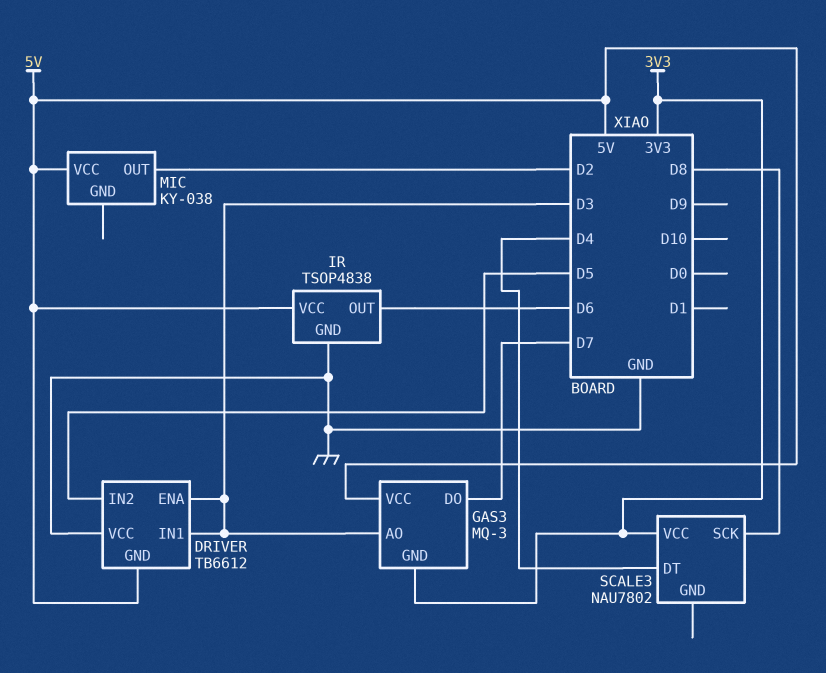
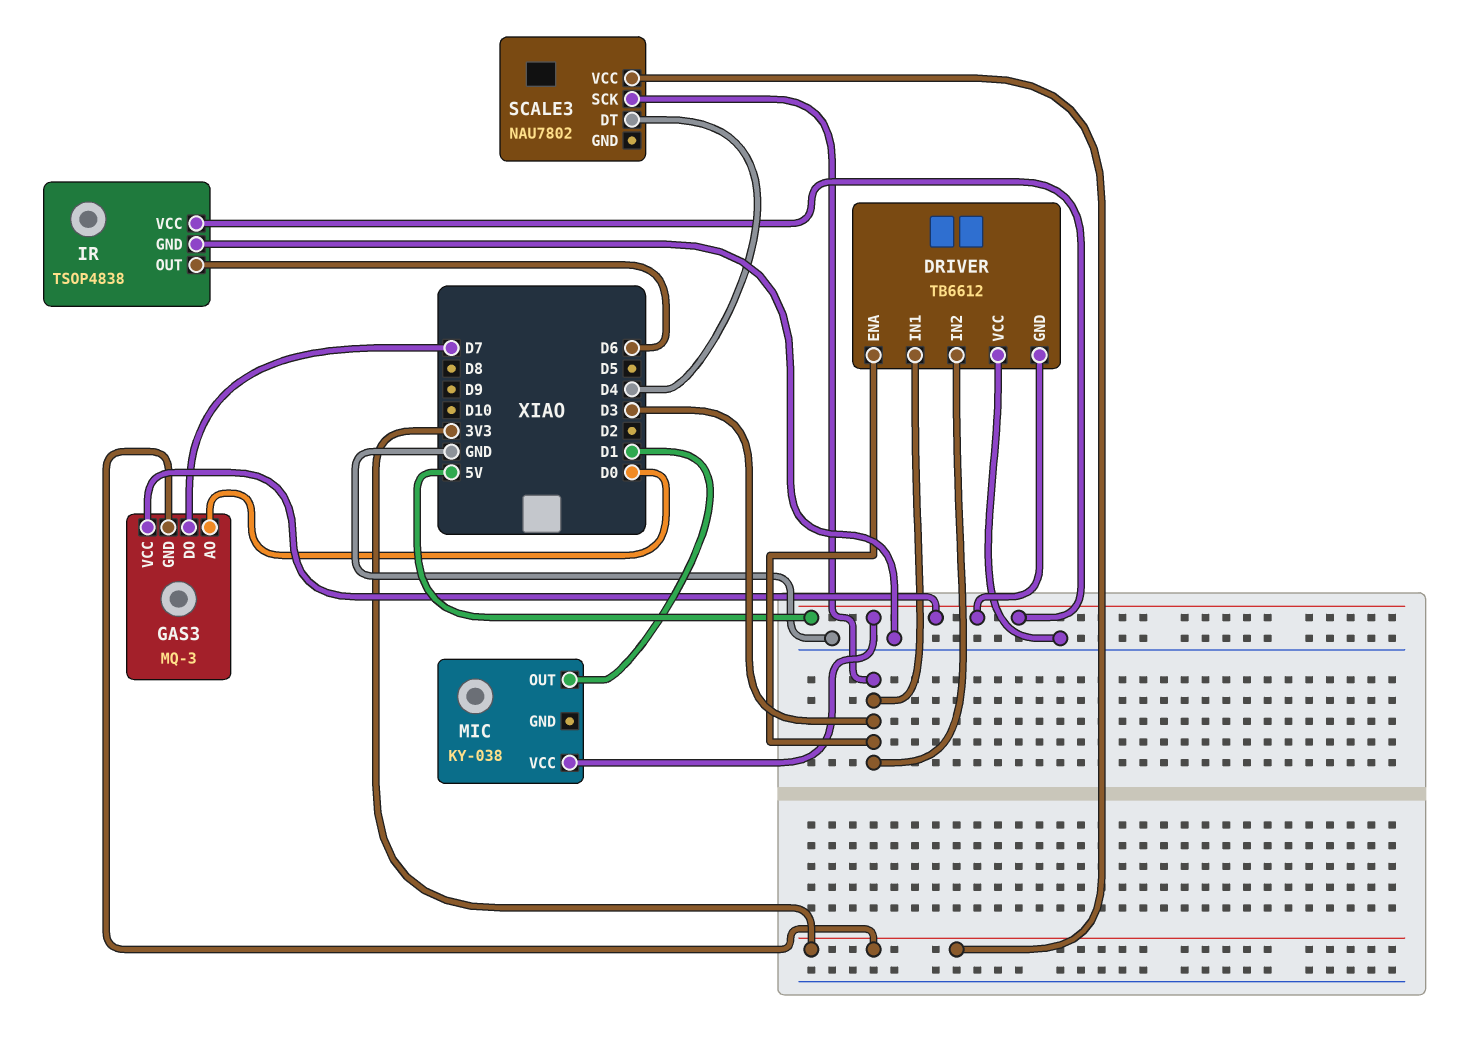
DRIVER pin IN2: D5 -> D3
GAS3 pin AO: D3 -> D0
MIC pin OUT: D2 -> D1
SCALE3 pin SCK: D8 -> D3

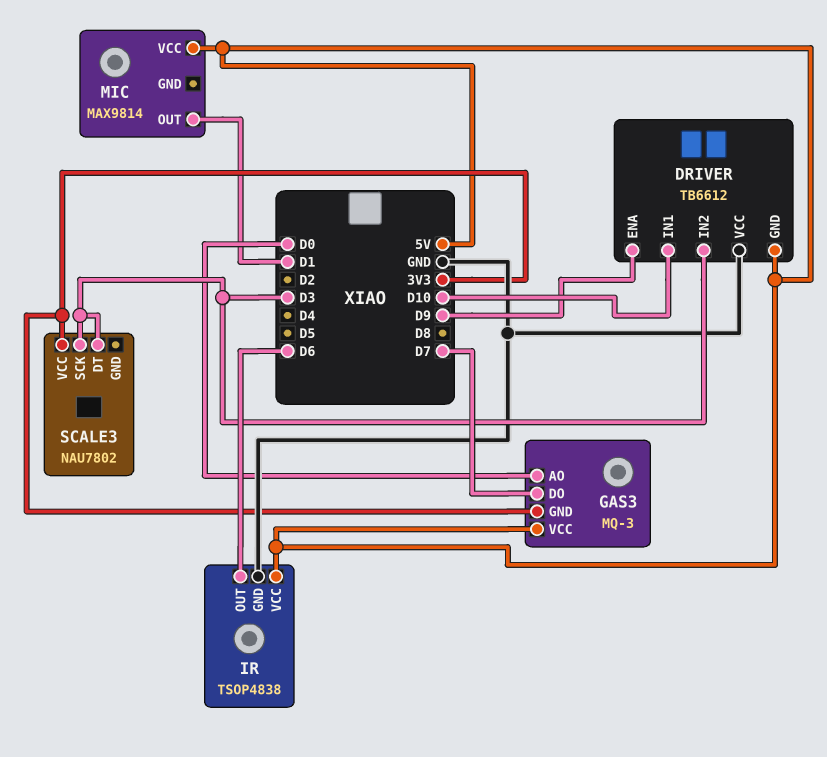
DRIVER pin ENA: D3 -> D9
DRIVER pin IN1: D3 -> D10
MIC: KY-038 -> MAX9814
SCALE3 pin DT: D4 -> D3

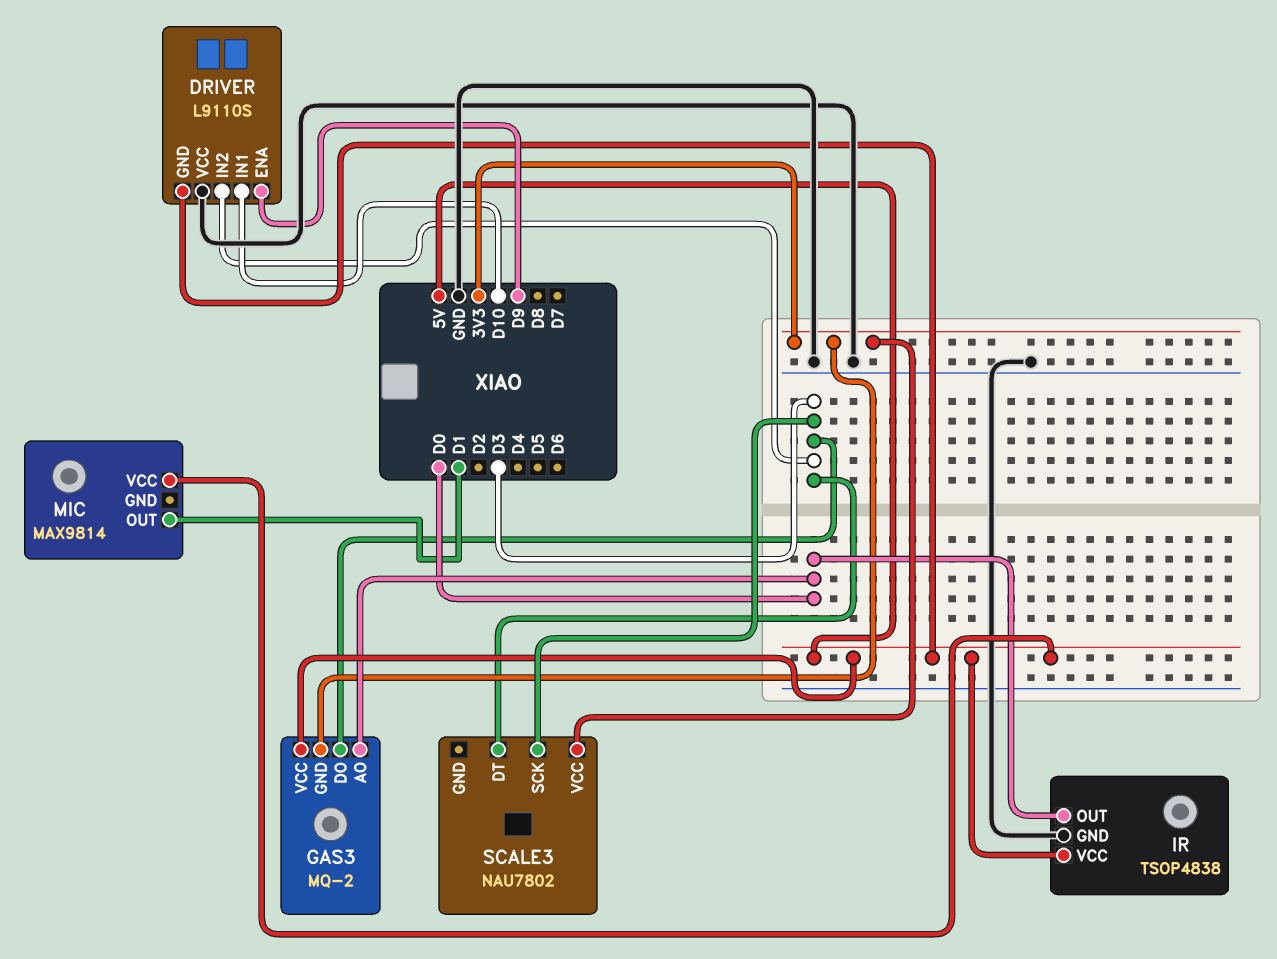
DRIVER: TB6612 -> L9110S
GAS3: MQ-3 -> MQ-2
GAS3 pin DO: D7 -> D3
IR pin OUT: D6 -> D0

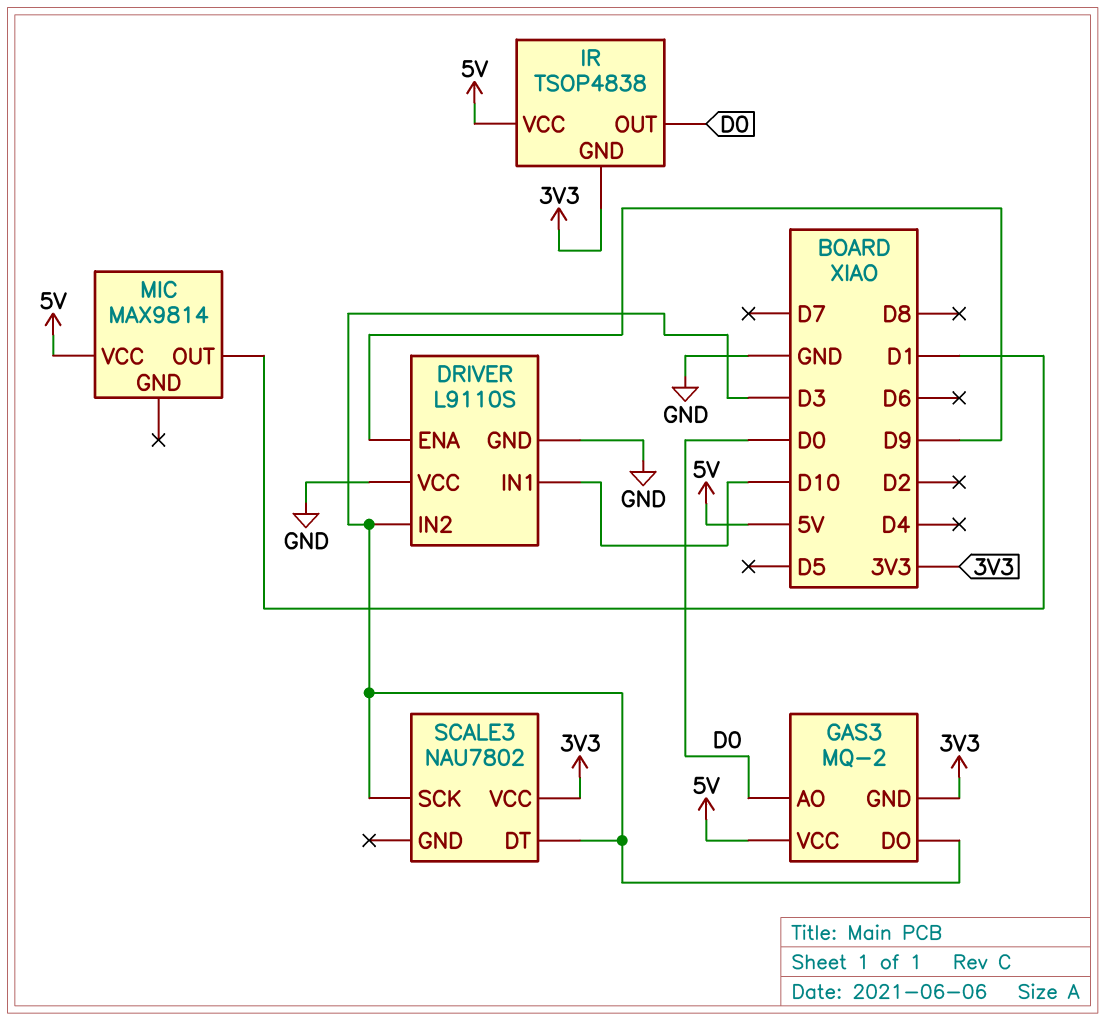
DRIVER pin GND: 5V -> GND
IR pin GND: GND -> 3V3

